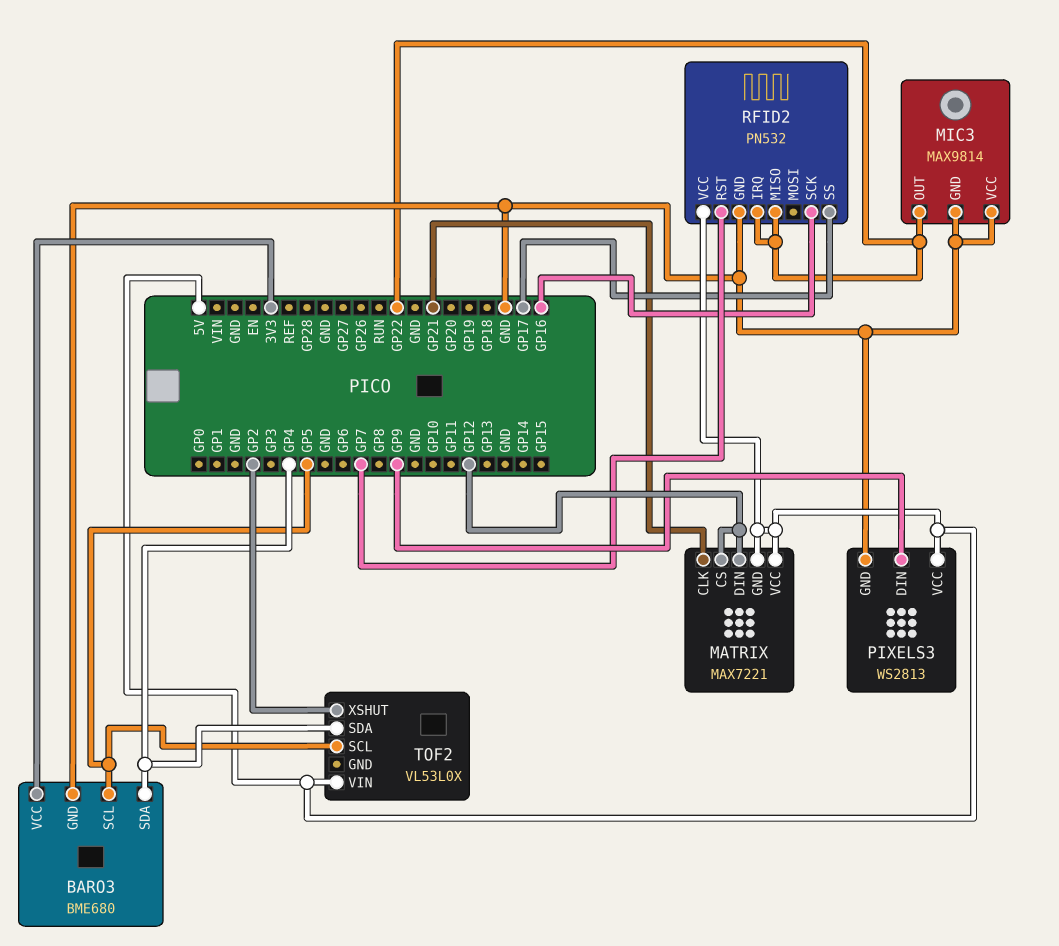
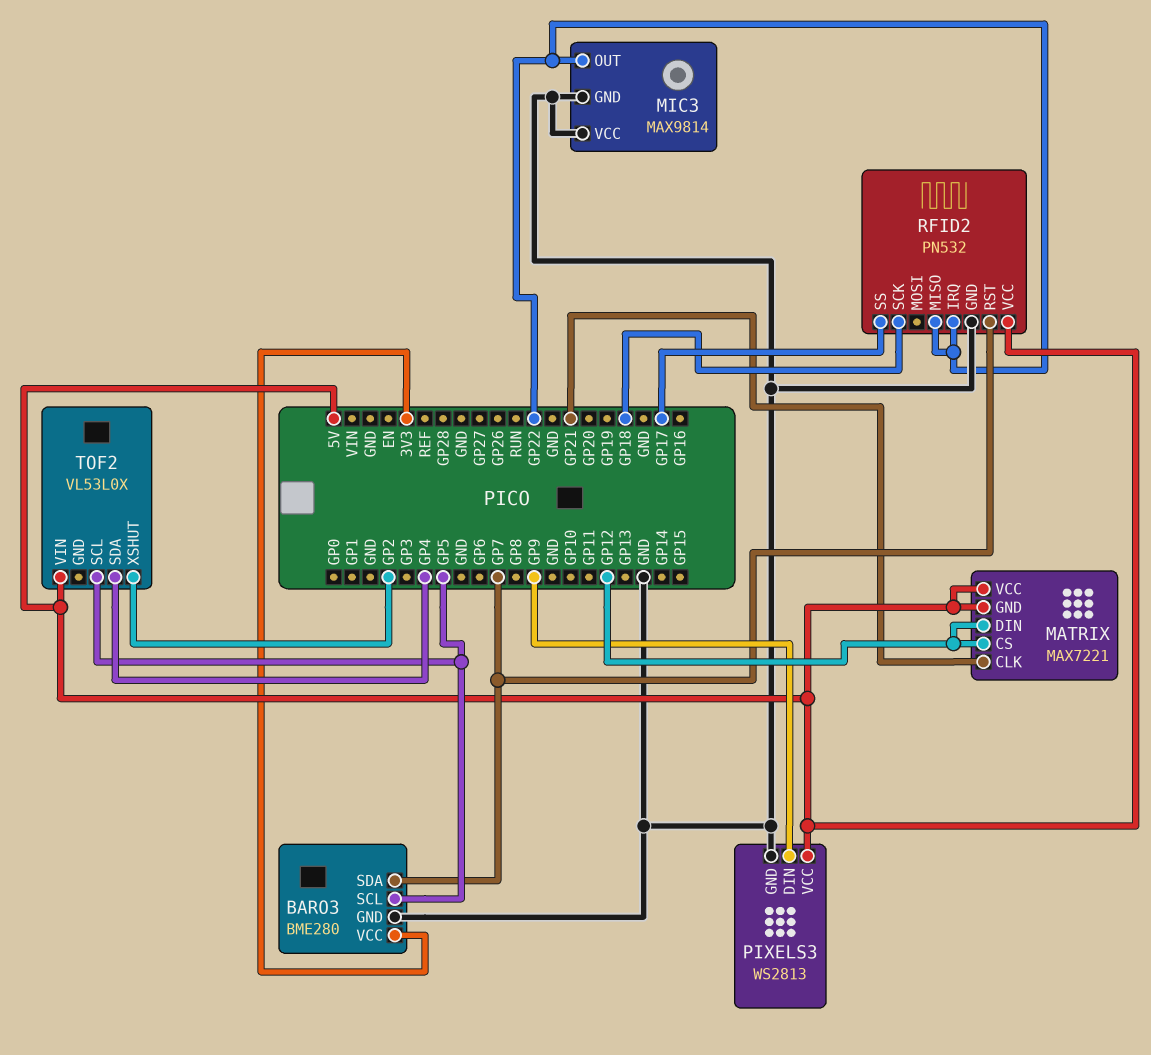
BARO3: BME680 -> BME280
BARO3 pin SDA: GP4 -> GP7
RFID2 pin SCK: GP16 -> GP18

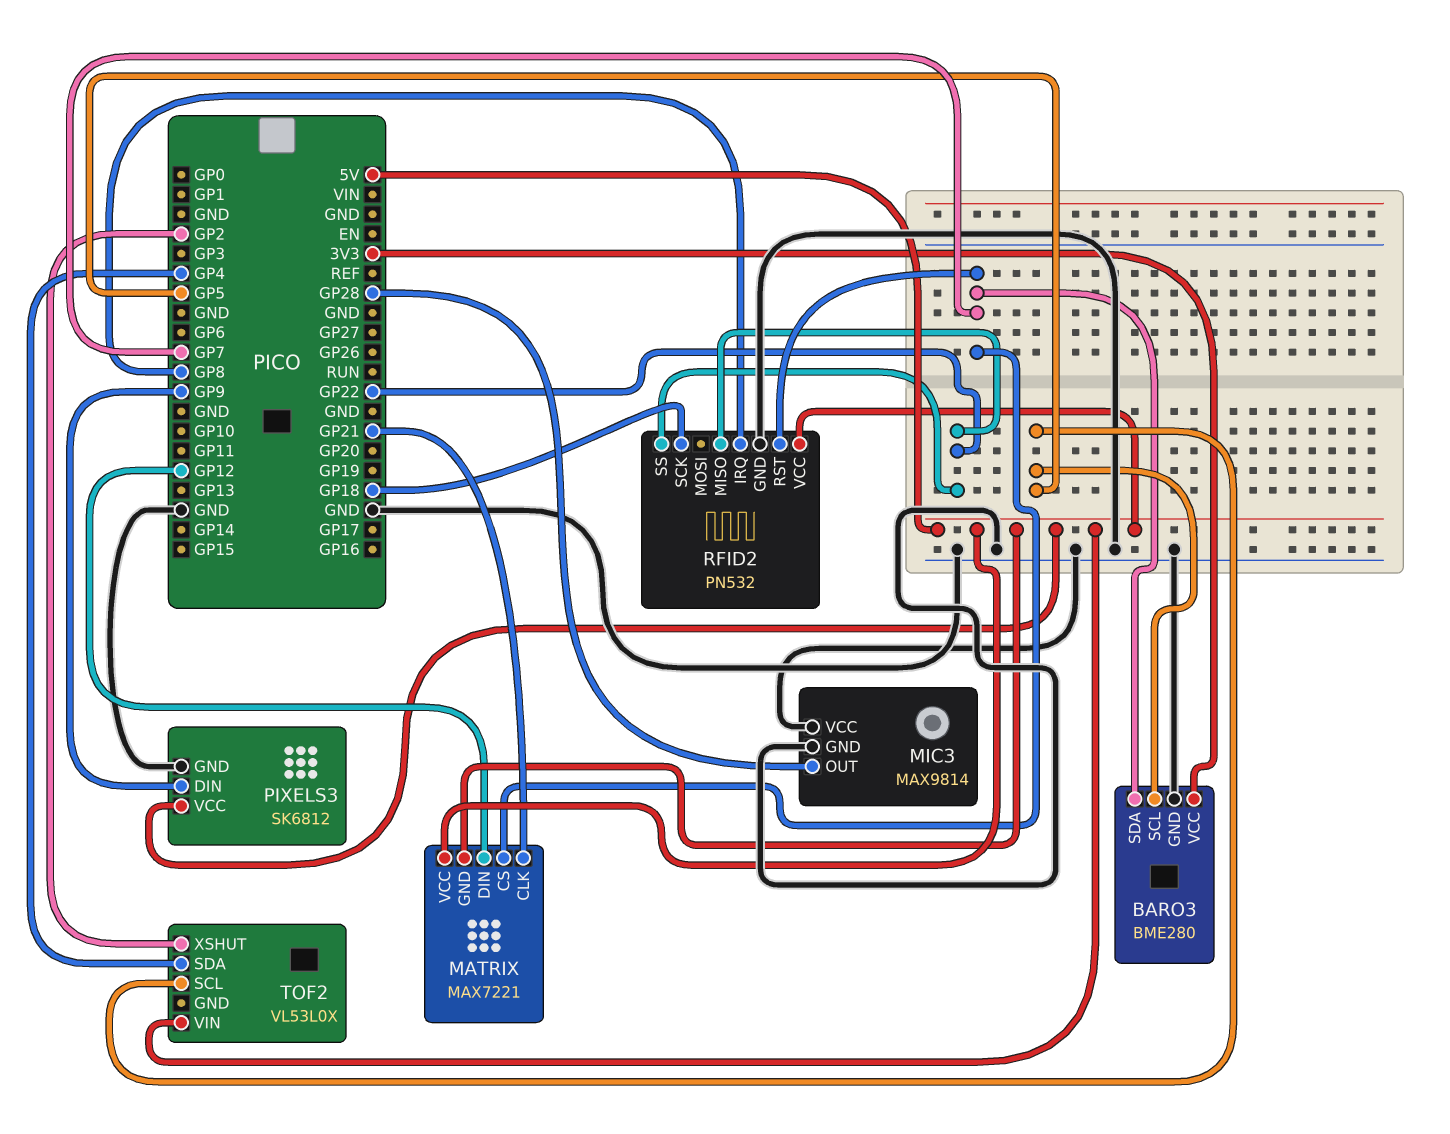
MATRIX pin CS: GP12 -> GP7
MIC3 pin OUT: GP22 -> GP28
PIXELS3: WS2813 -> SK6812
RFID2 pin IRQ: GP22 -> GP8
RFID2 pin SS: GP17 -> GP22

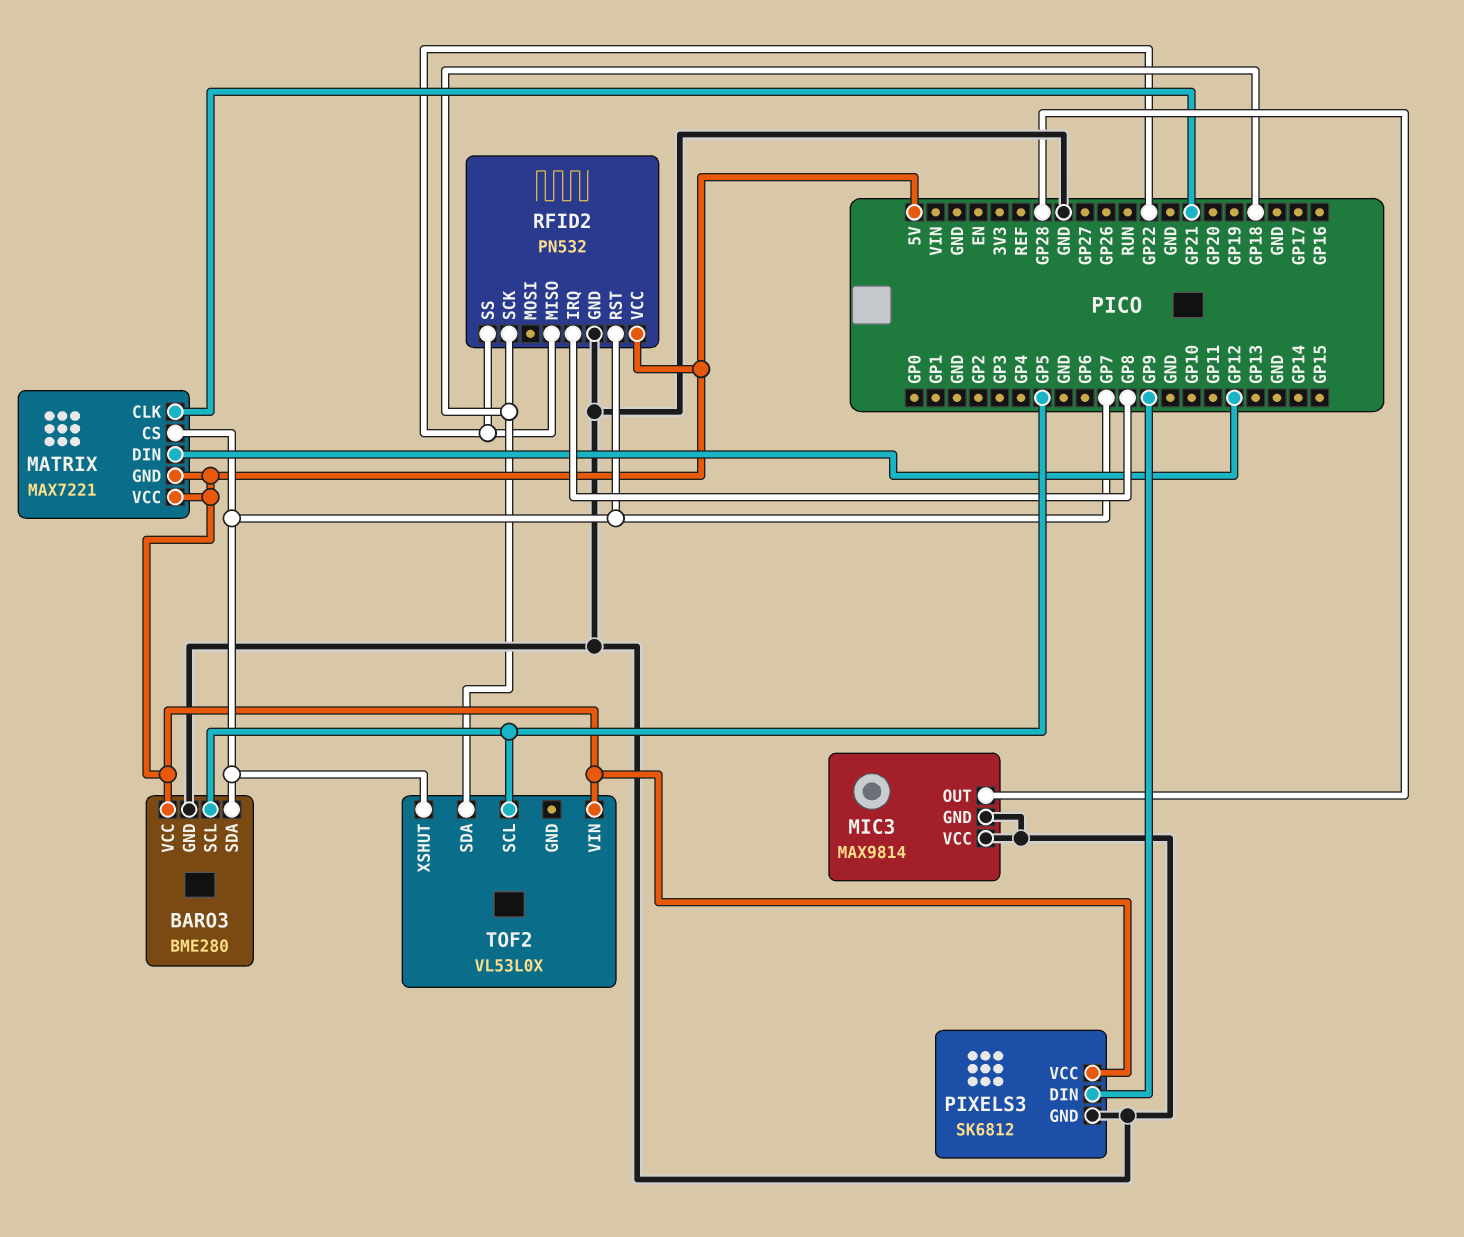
BARO3 pin VCC: 3V3 -> 5V
TOF2 pin SDA: GP4 -> GP18
TOF2 pin XSHUT: GP2 -> GP7

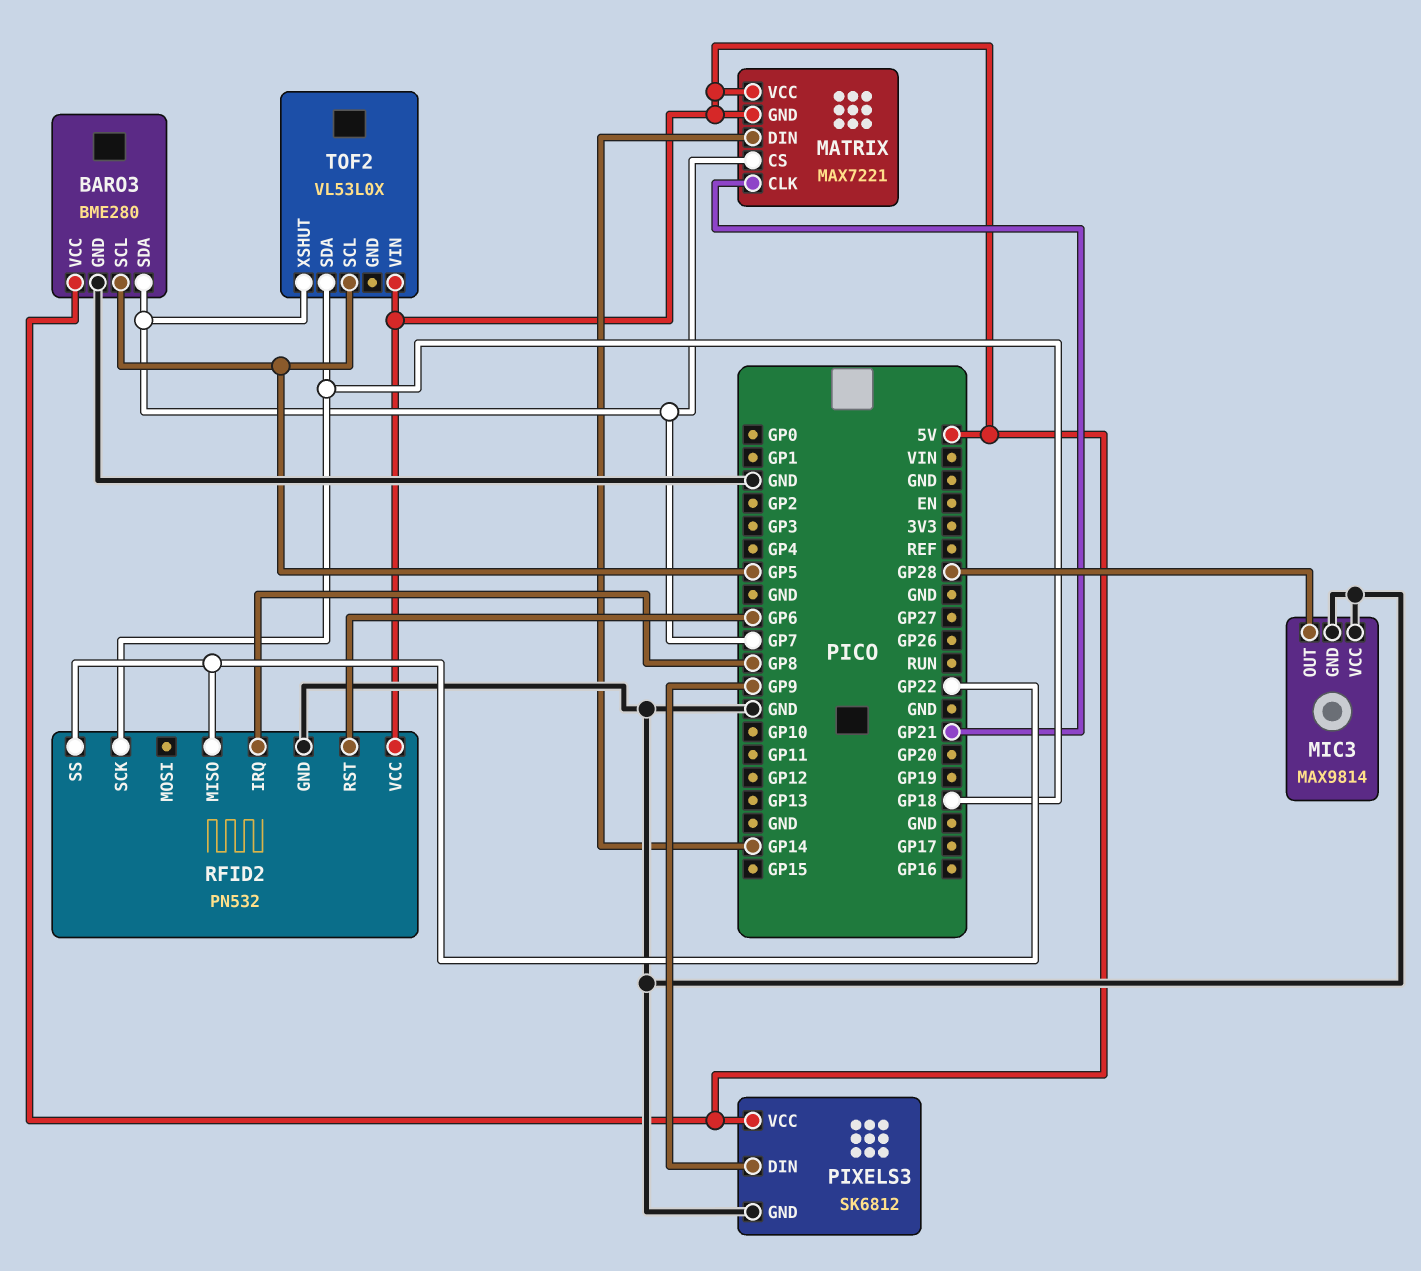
MATRIX pin DIN: GP12 -> GP14
RFID2 pin RST: GP7 -> GP6

